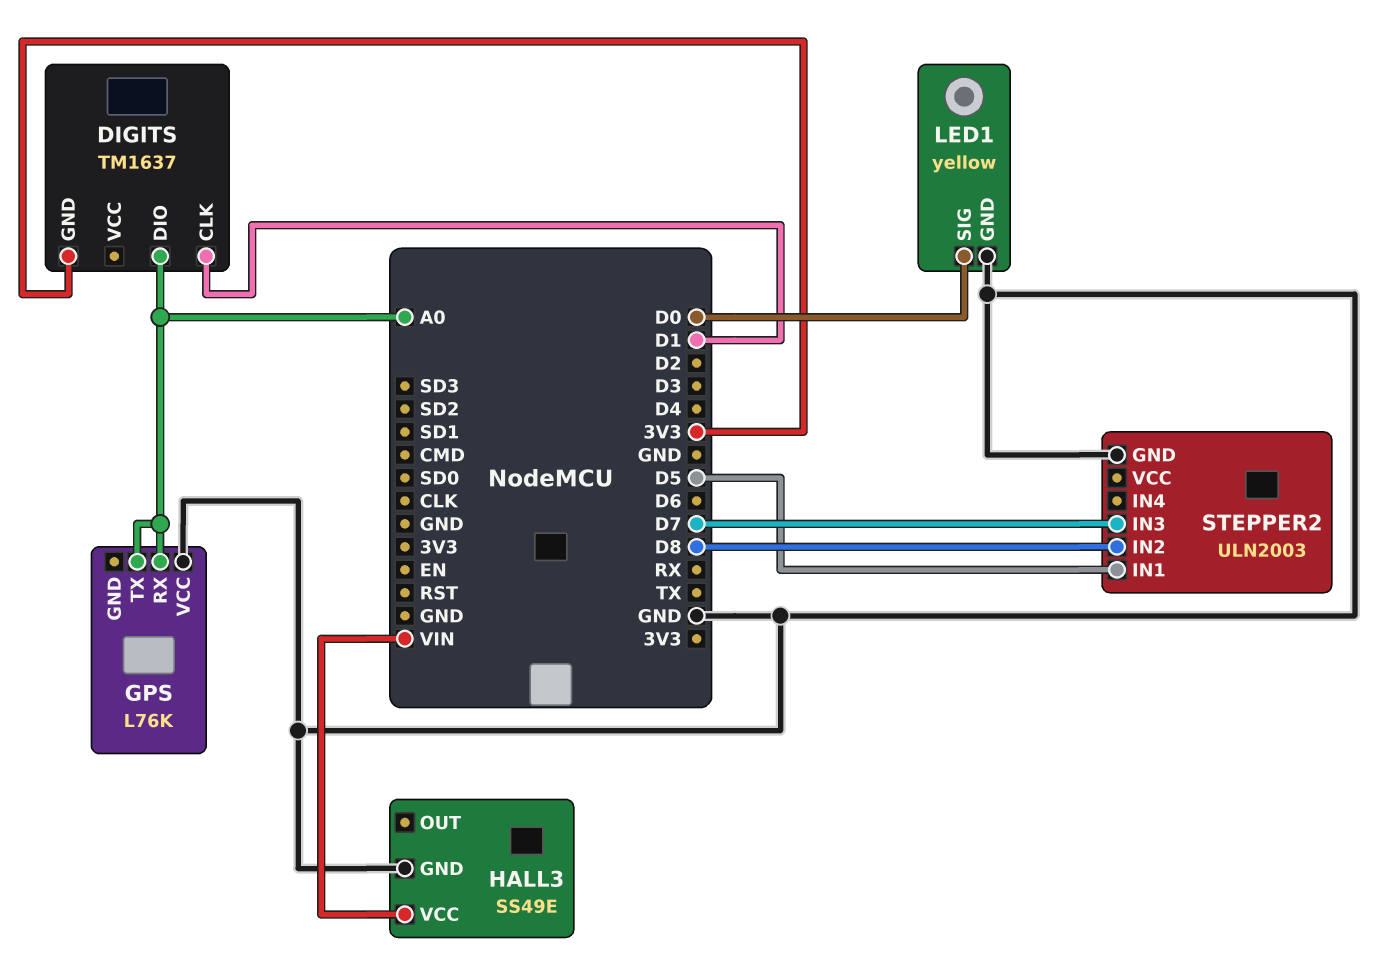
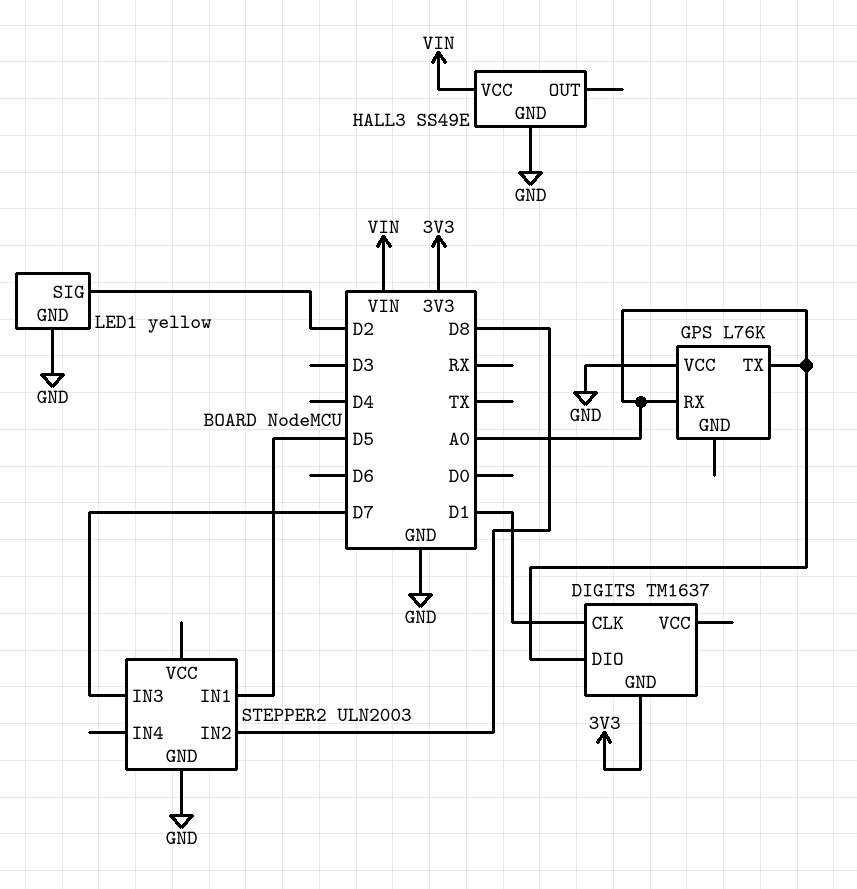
LED1 pin SIG: D0 -> D2

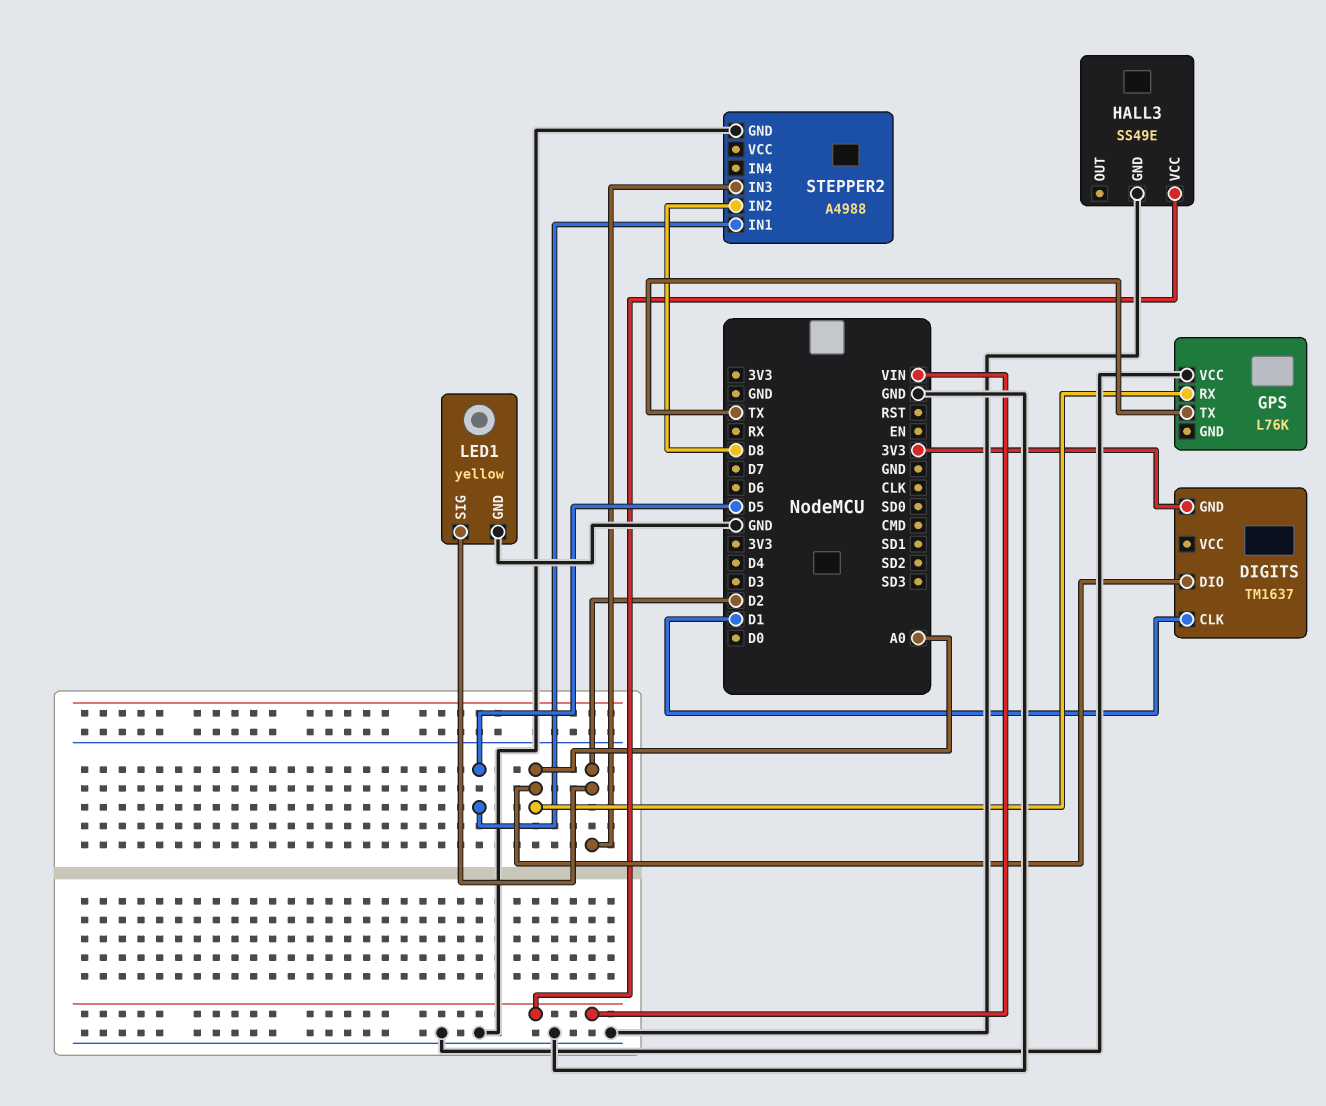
GPS pin TX: A0 -> TX
STEPPER2: ULN2003 -> A4988
STEPPER2 pin IN3: D7 -> D2

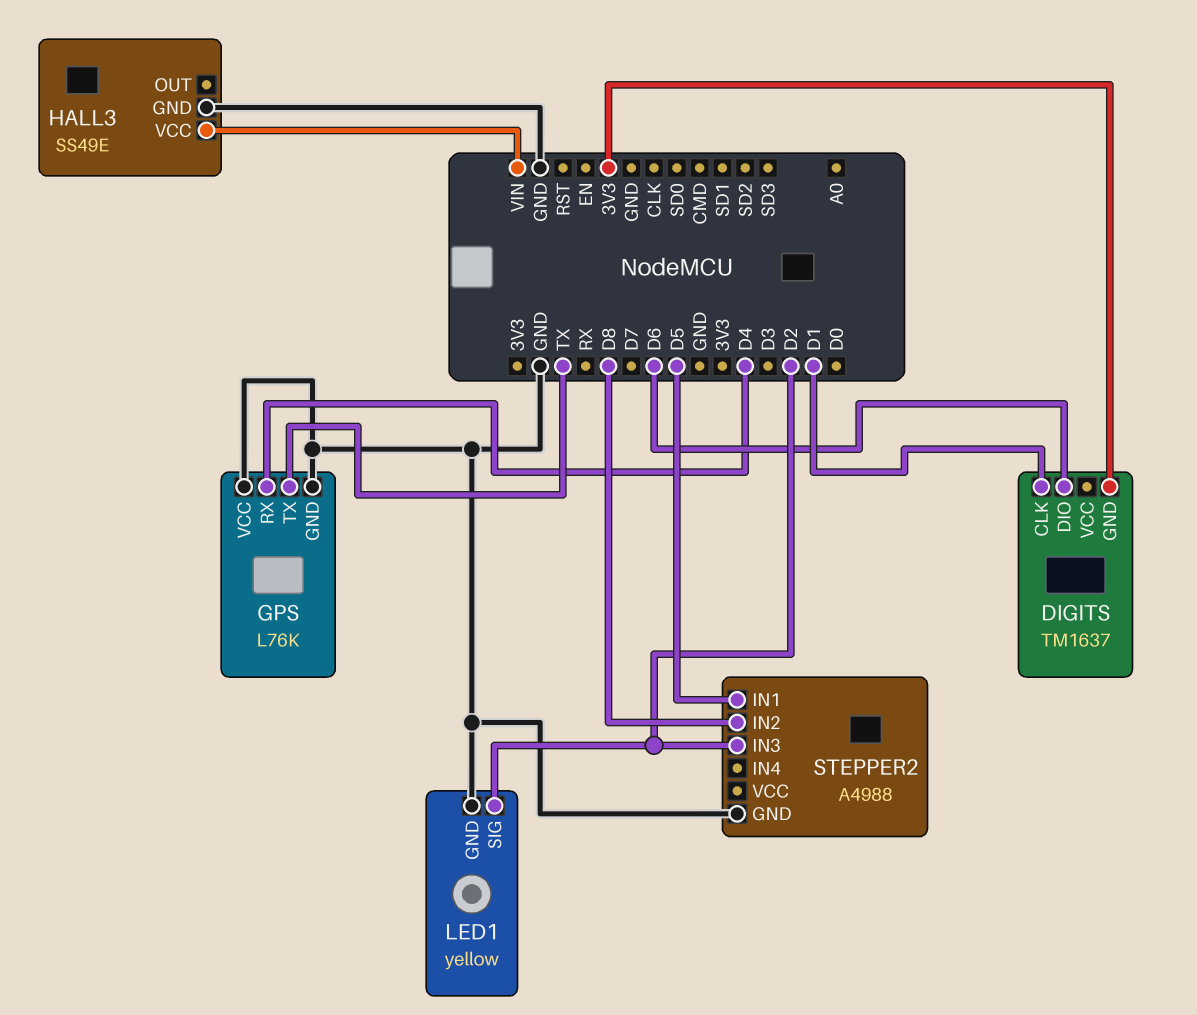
DIGITS pin DIO: A0 -> D6
GPS pin GND: none -> GND
GPS pin RX: A0 -> D4

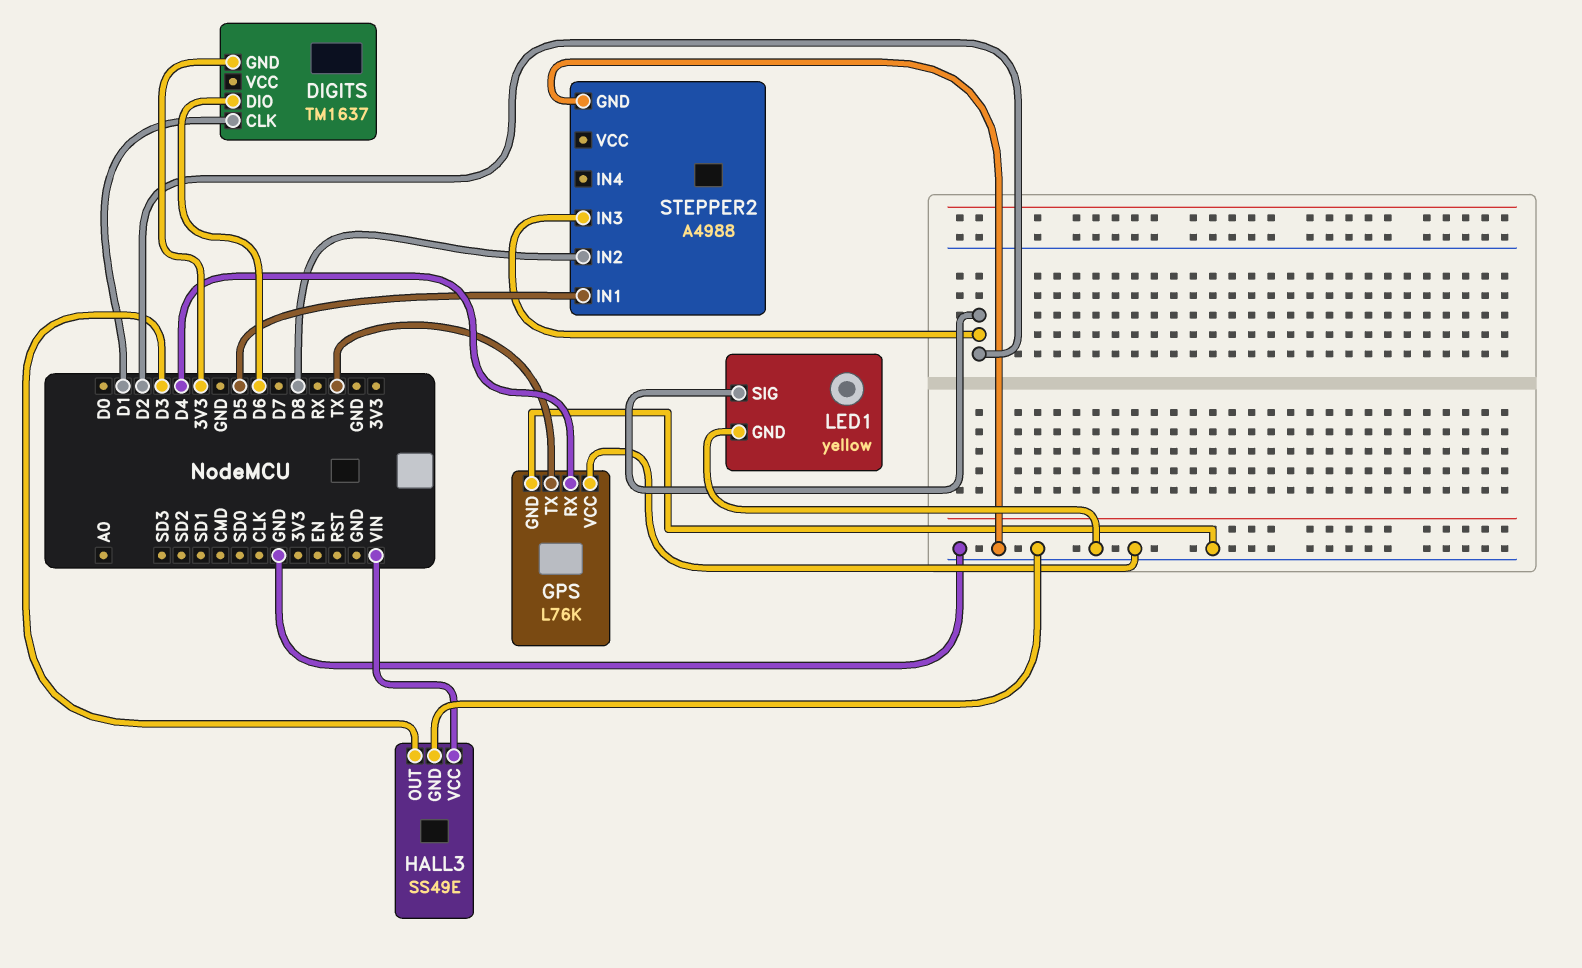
HALL3 pin OUT: none -> D3

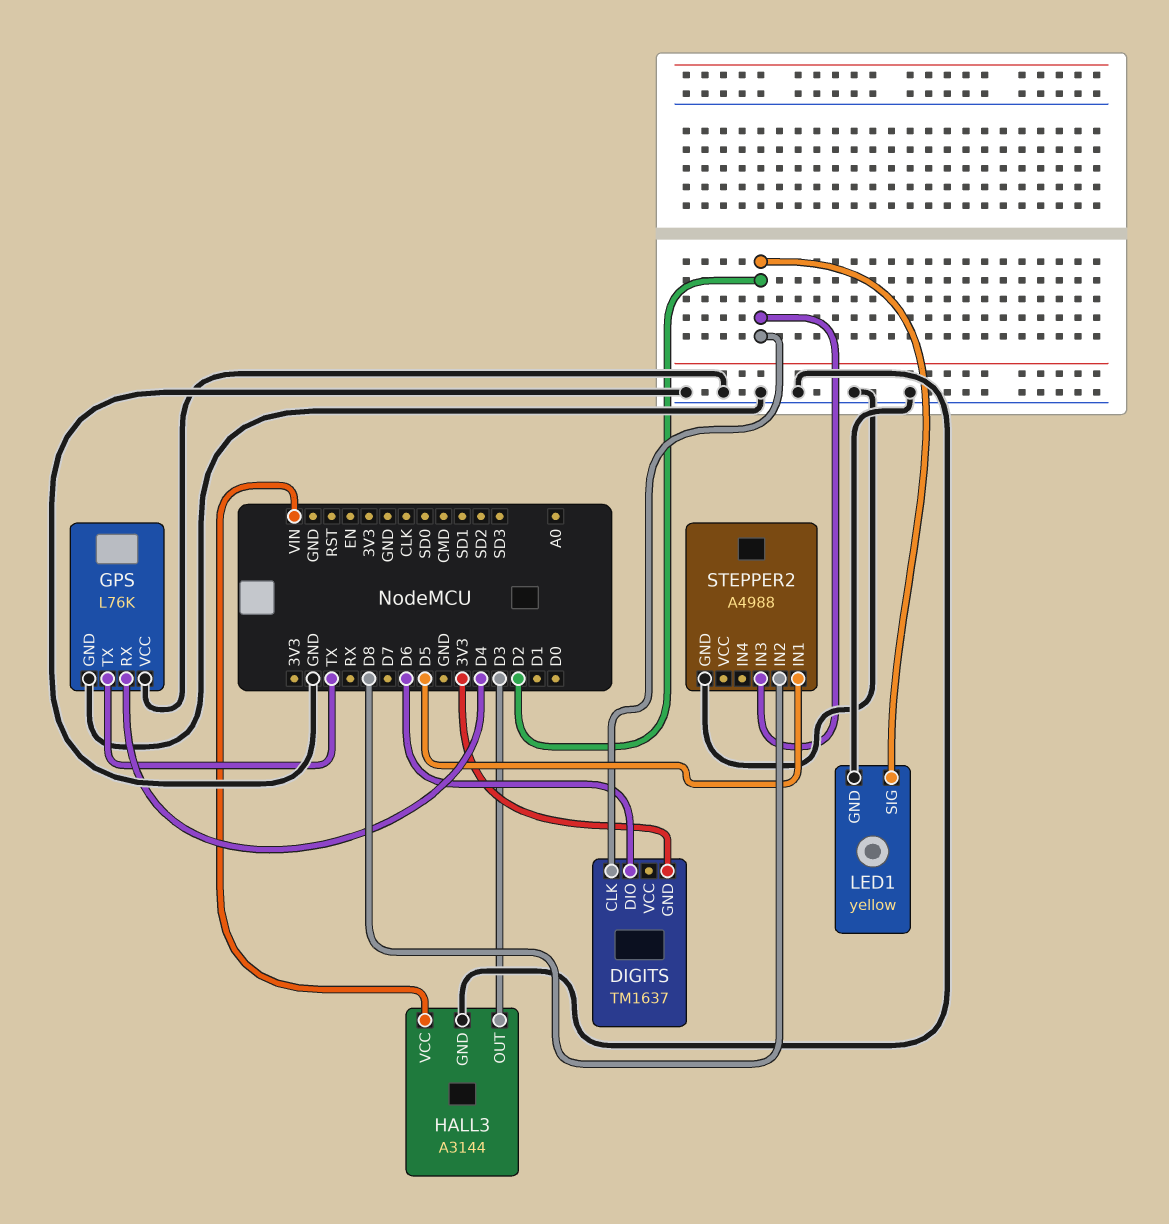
DIGITS pin CLK: D1 -> D2
HALL3: SS49E -> A3144

